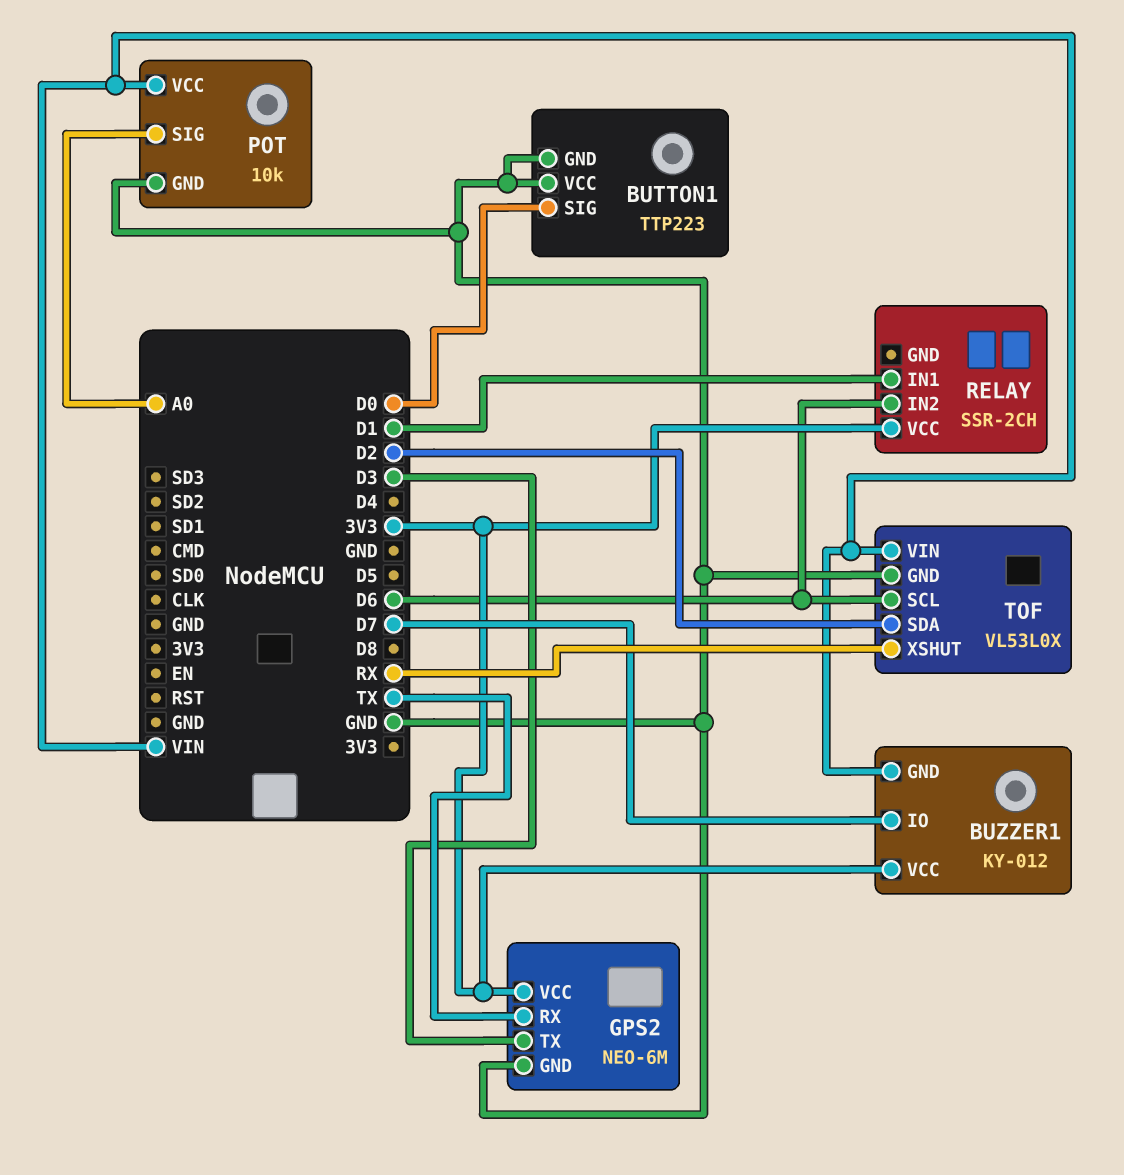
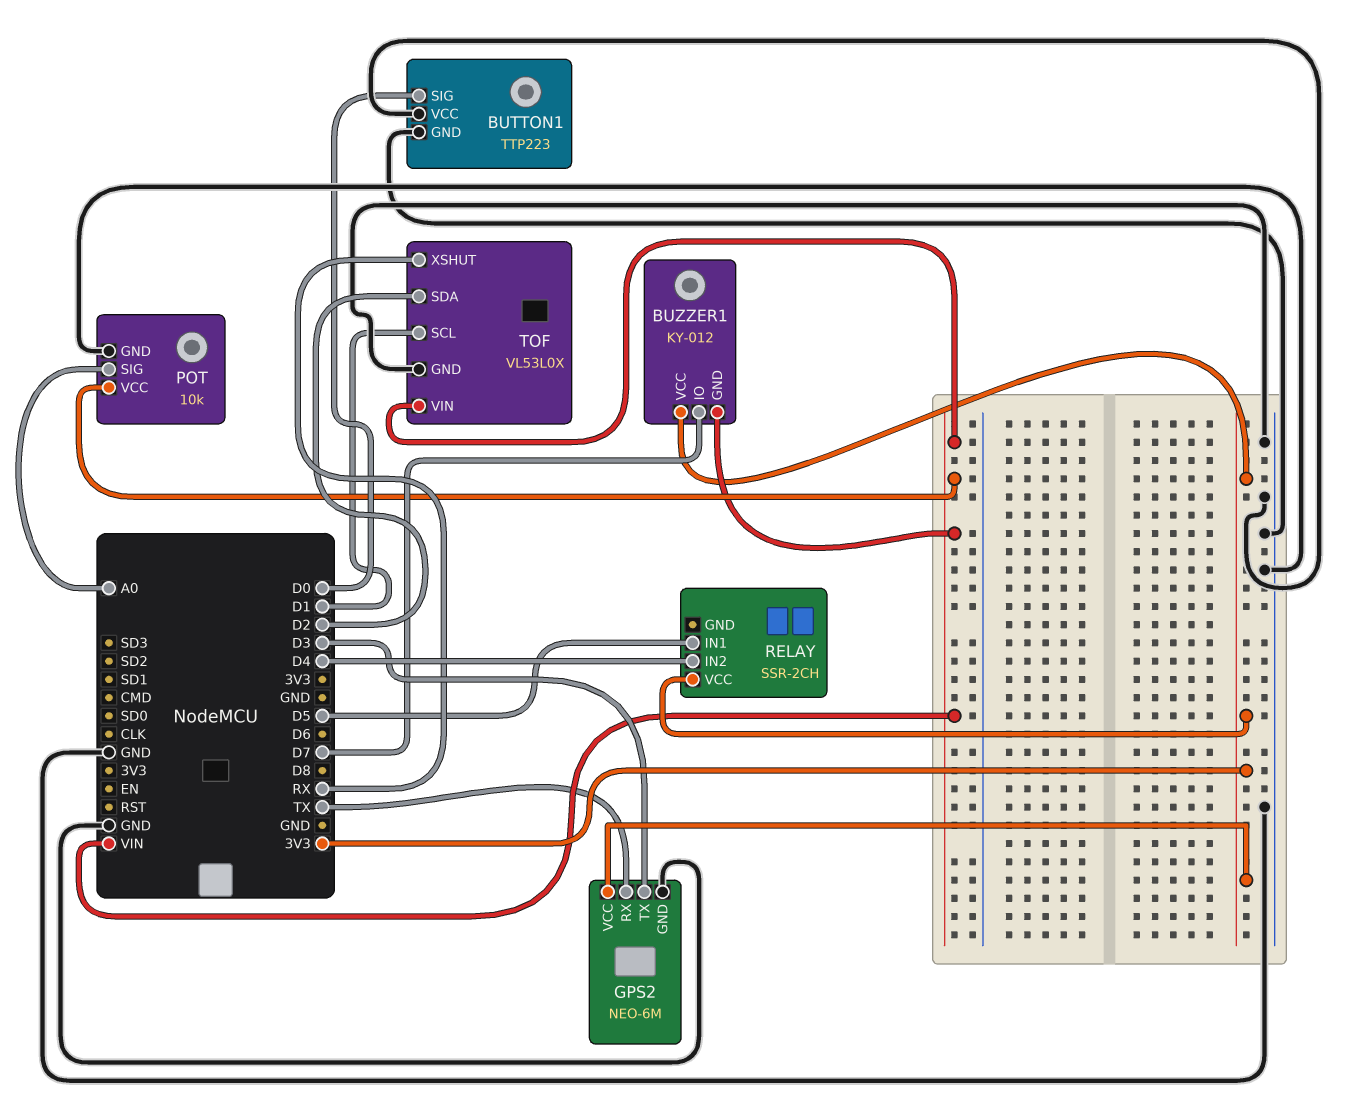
RELAY pin IN1: D1 -> D5
RELAY pin IN2: D6 -> D4
TOF pin SCL: D6 -> D1

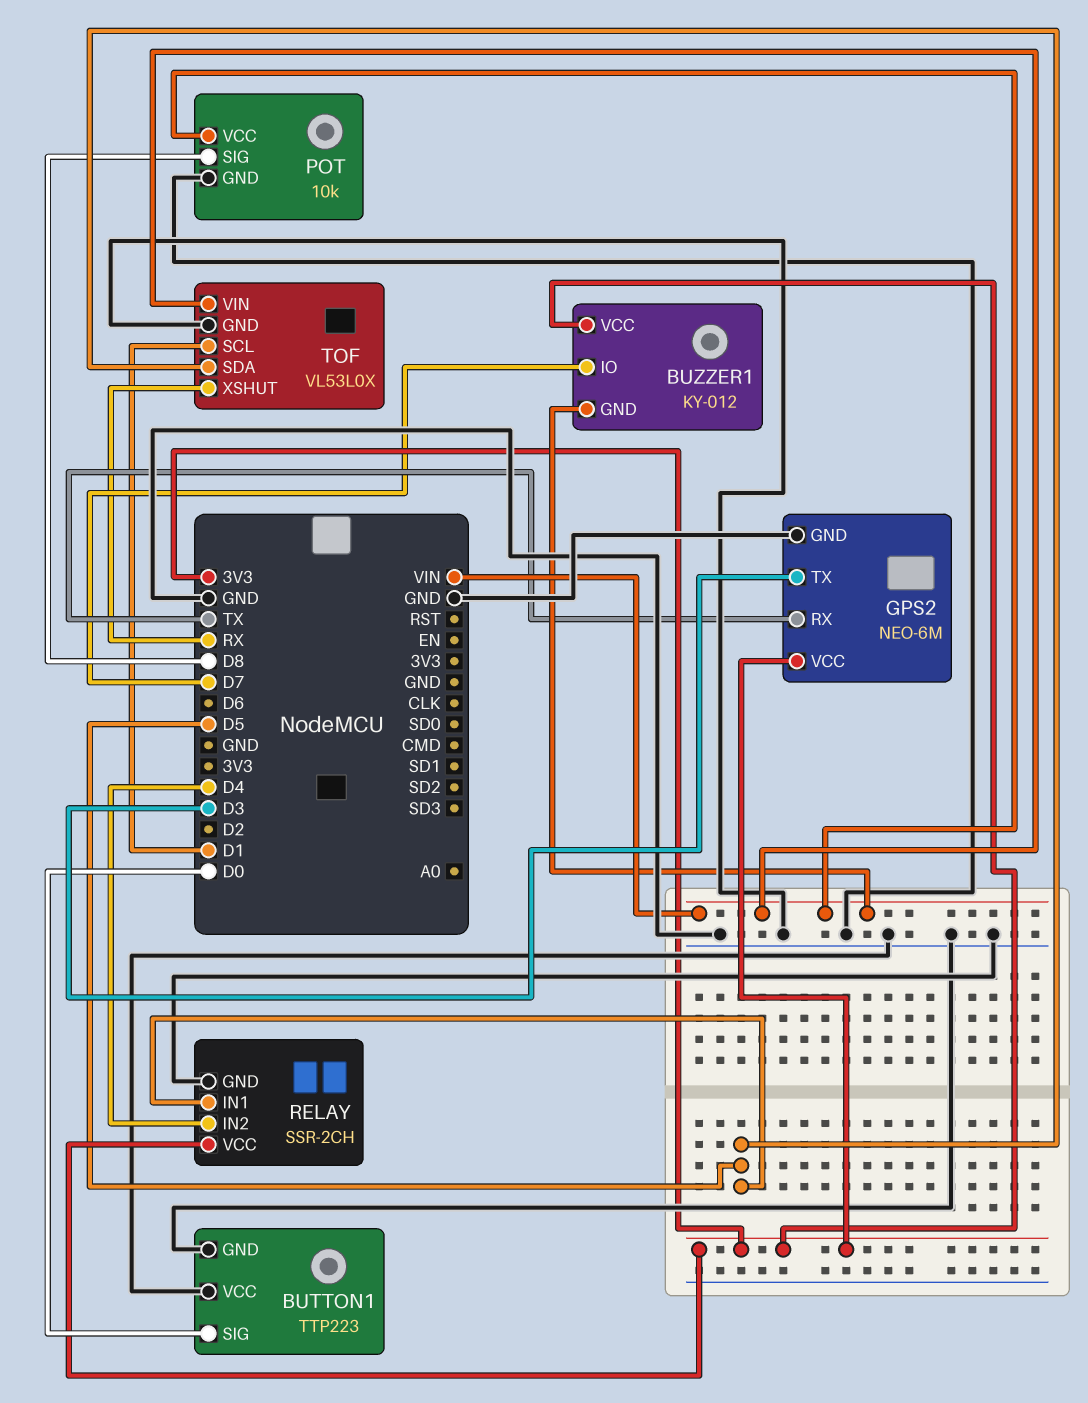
POT pin SIG: A0 -> D8
RELAY pin GND: none -> GND
TOF pin SDA: D2 -> D5

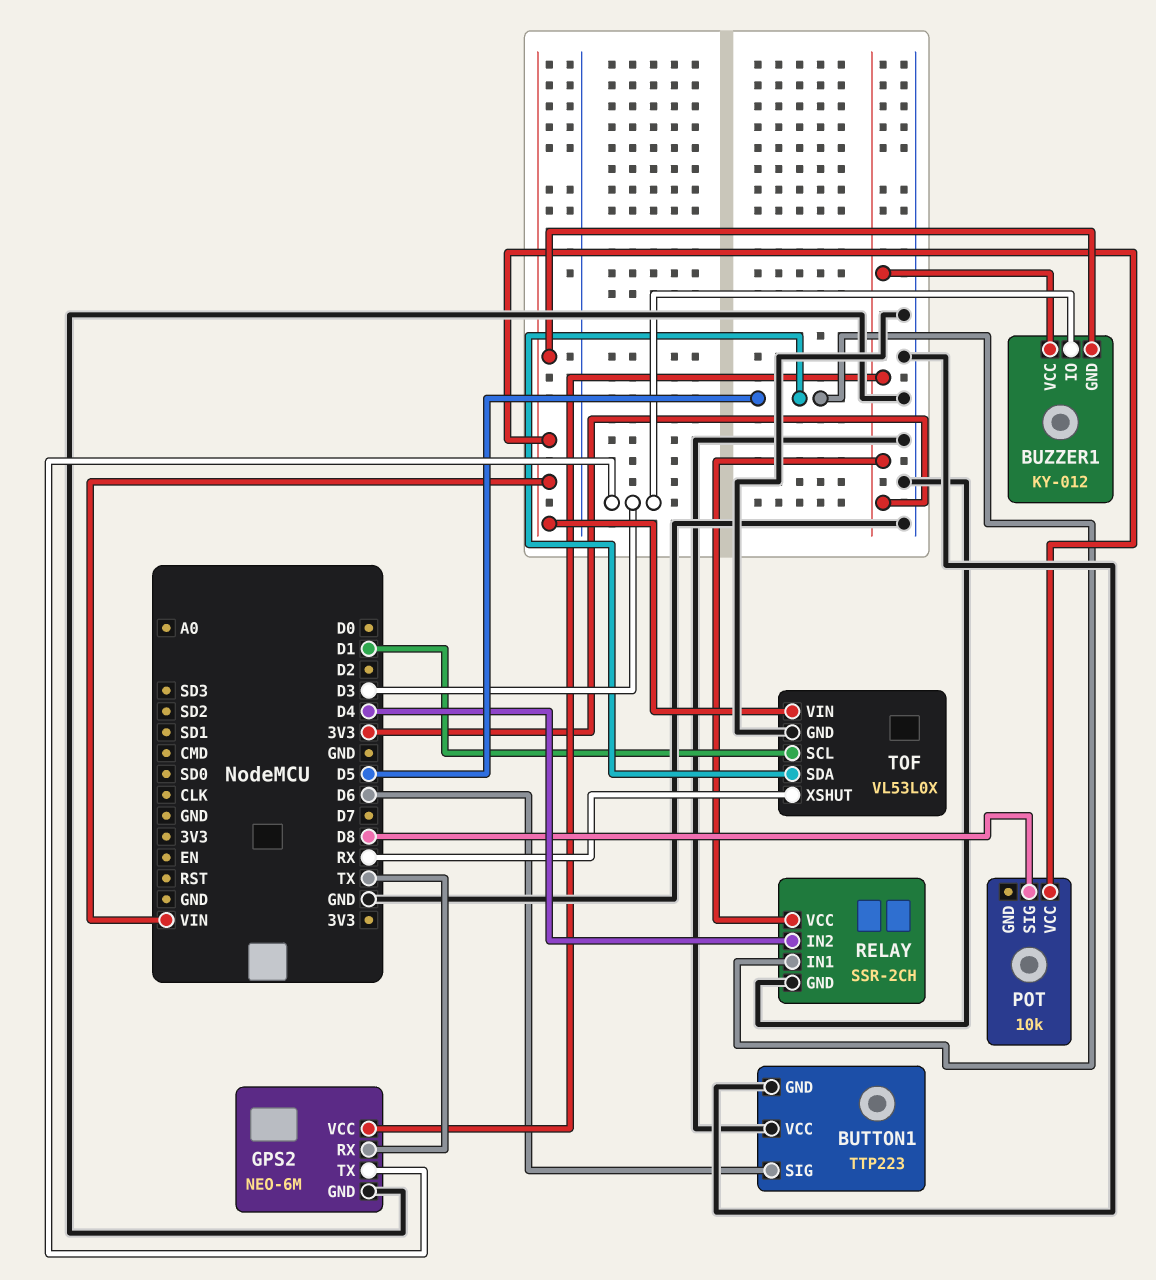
BUTTON1 pin SIG: D0 -> D6
BUZZER1 pin IO: D7 -> D3
POT pin GND: GND -> none

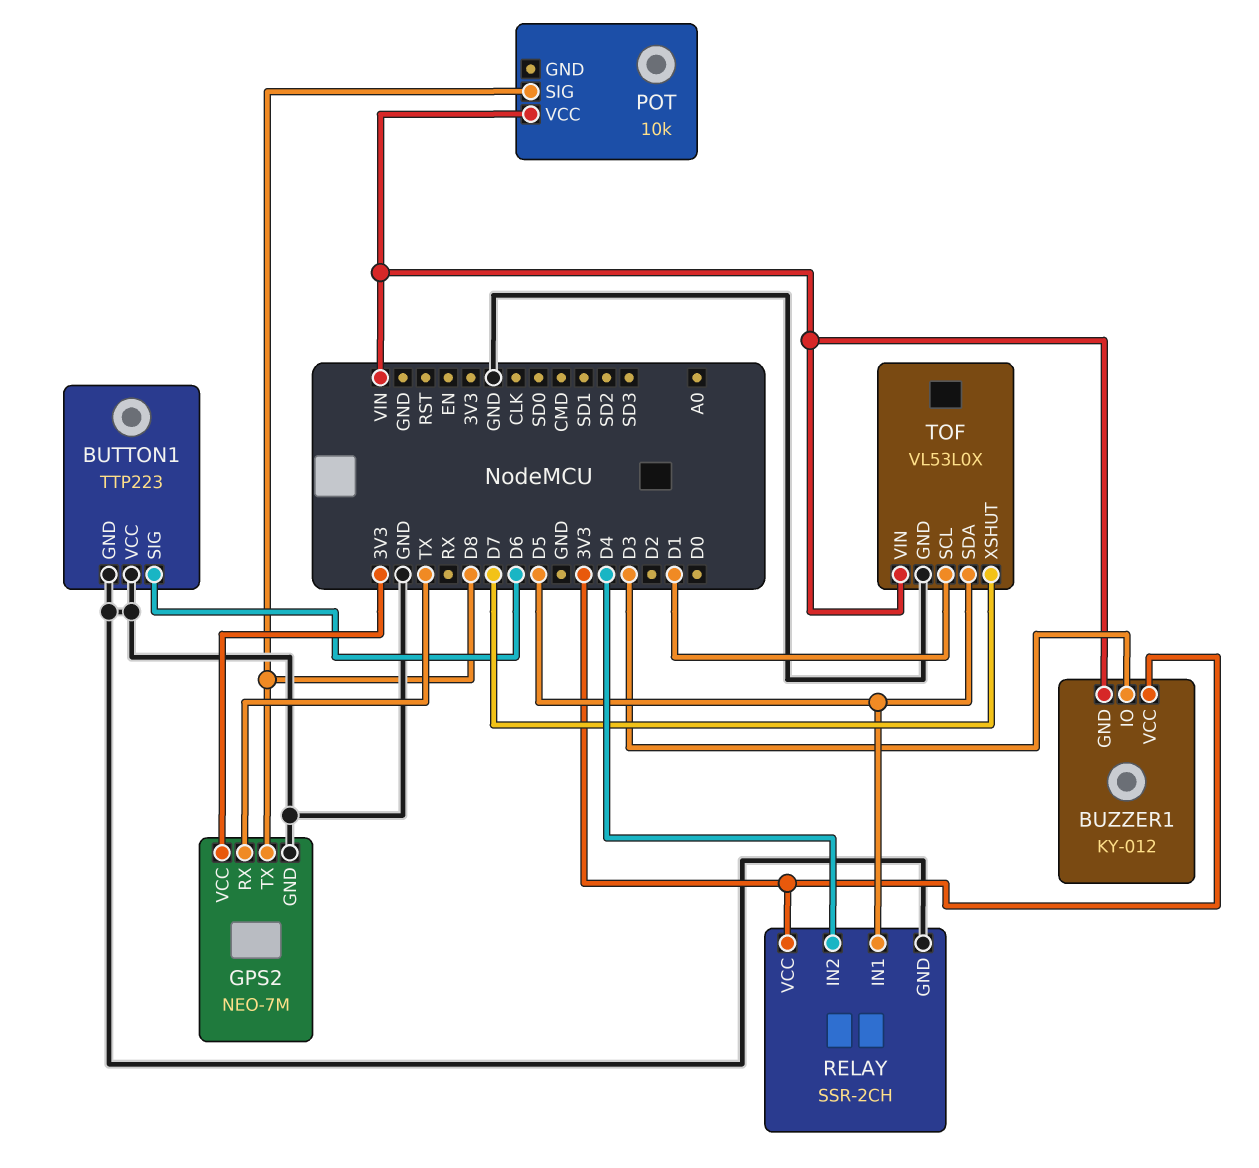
GPS2: NEO-6M -> NEO-7M
GPS2 pin TX: D3 -> D8
TOF pin XSHUT: RX -> D7

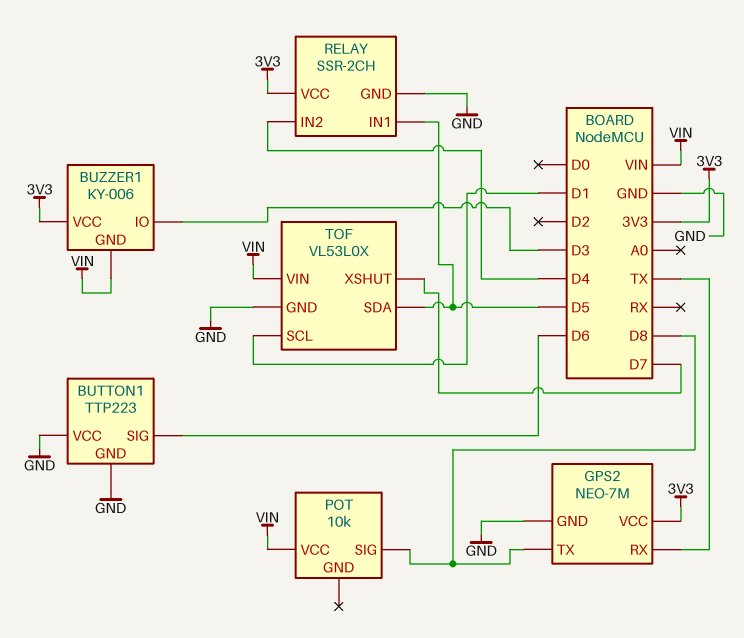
BUZZER1: KY-012 -> KY-006

